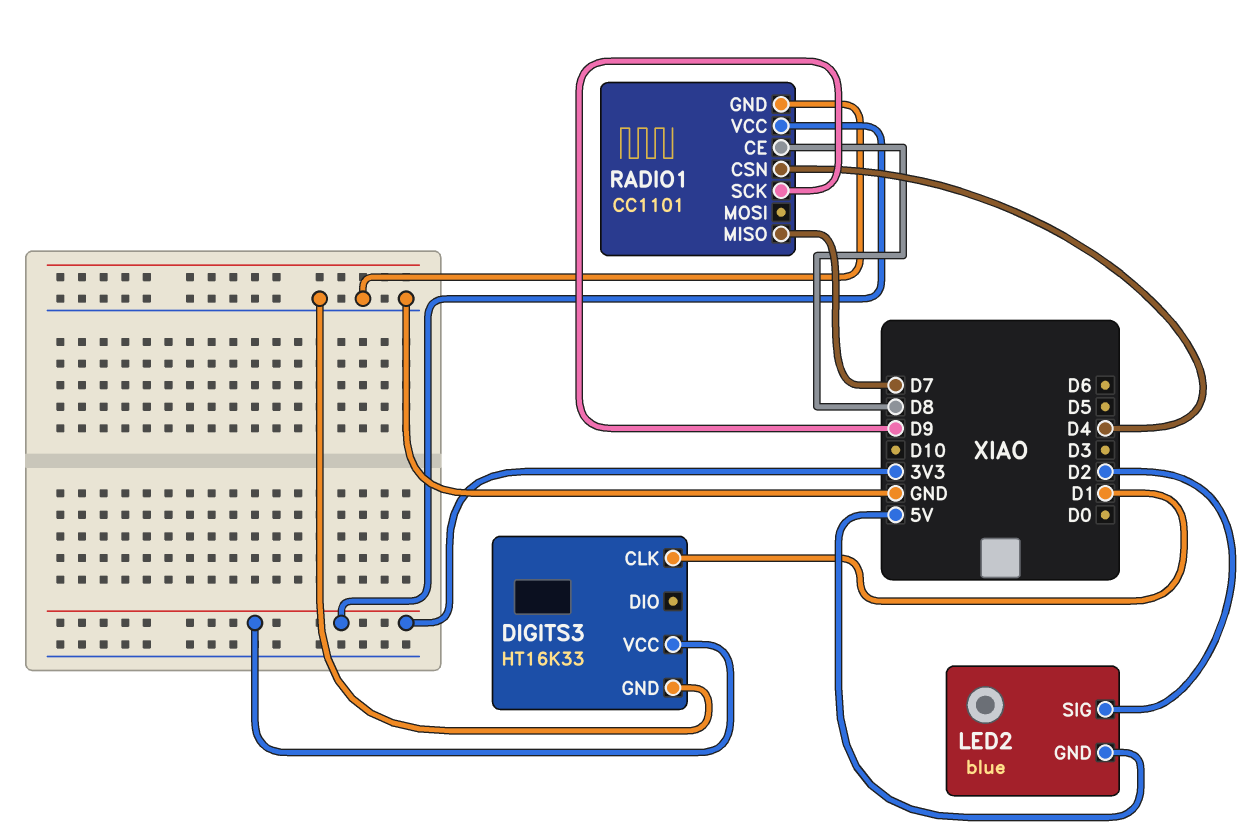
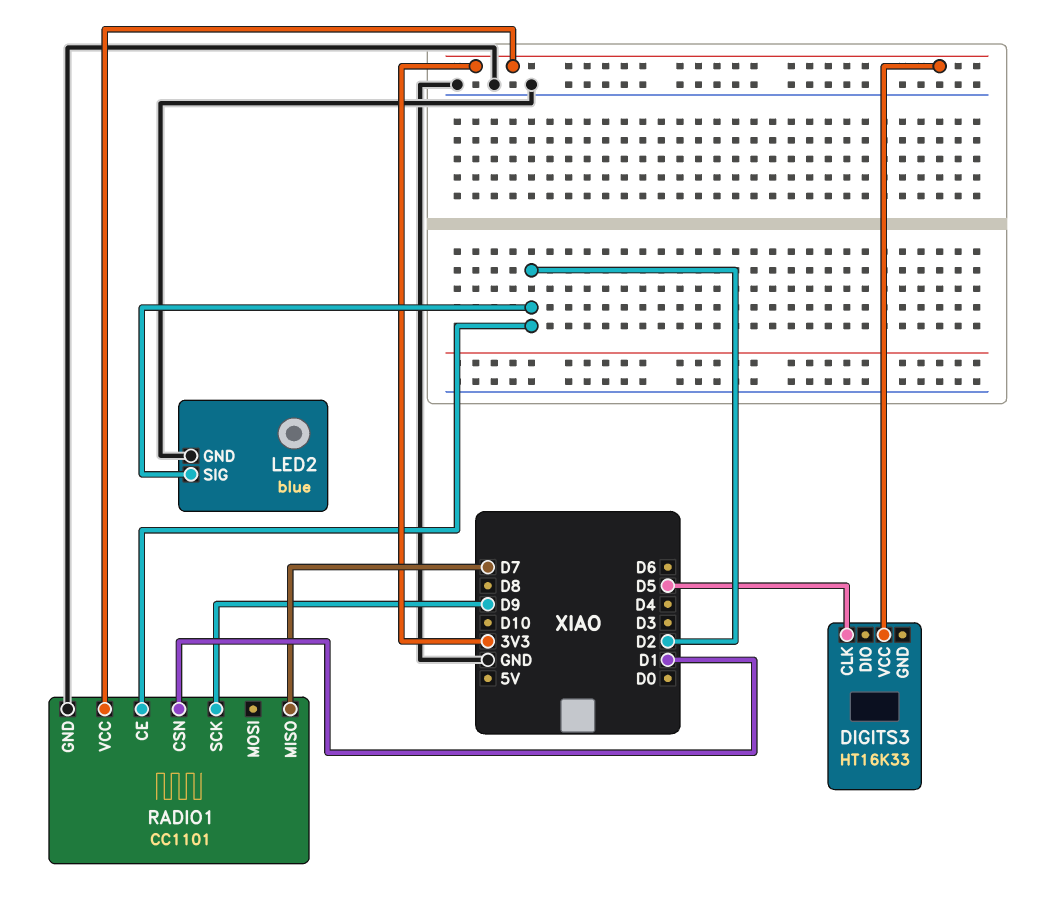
DIGITS3 pin CLK: D1 -> D5
DIGITS3 pin GND: GND -> none
LED2 pin GND: 5V -> GND
RADIO1 pin CE: D8 -> D2
RADIO1 pin CSN: D4 -> D1

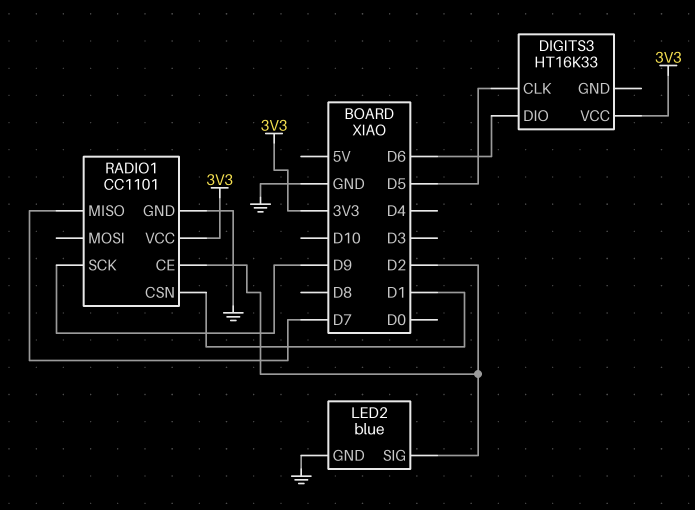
DIGITS3 pin DIO: none -> D6

